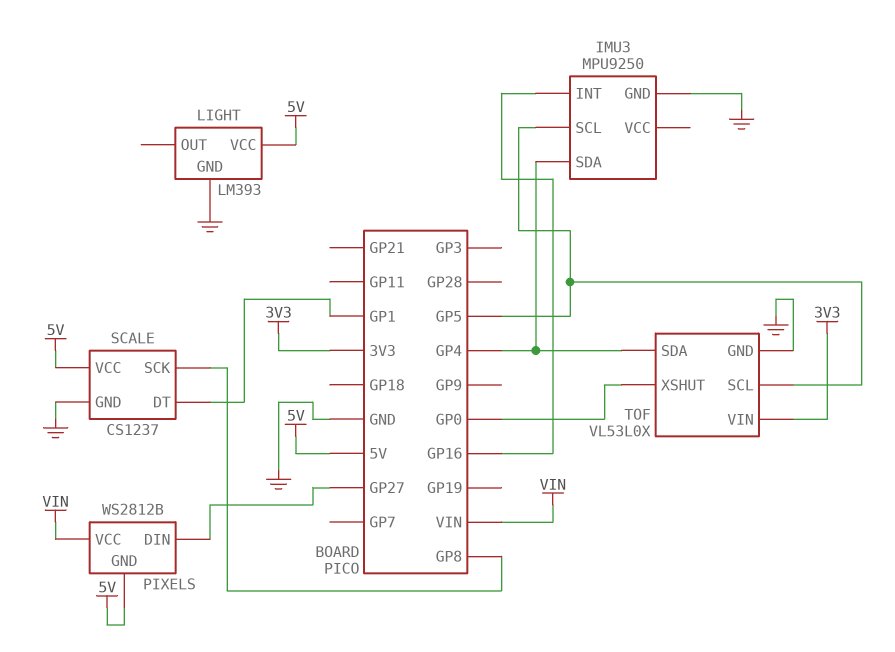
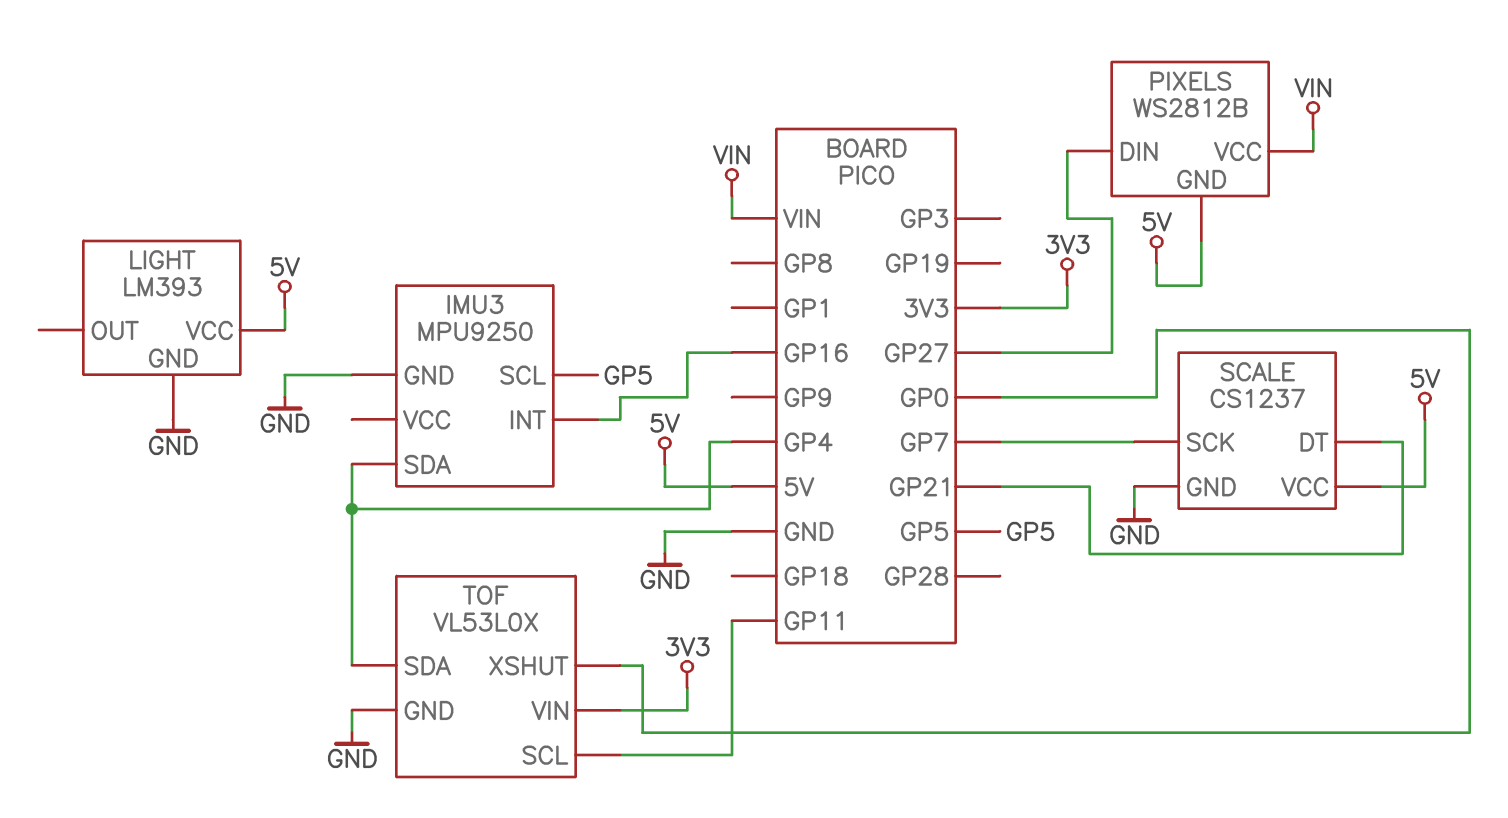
SCALE pin DT: GP1 -> GP21
SCALE pin SCK: GP8 -> GP7
TOF pin SCL: GP5 -> GP11

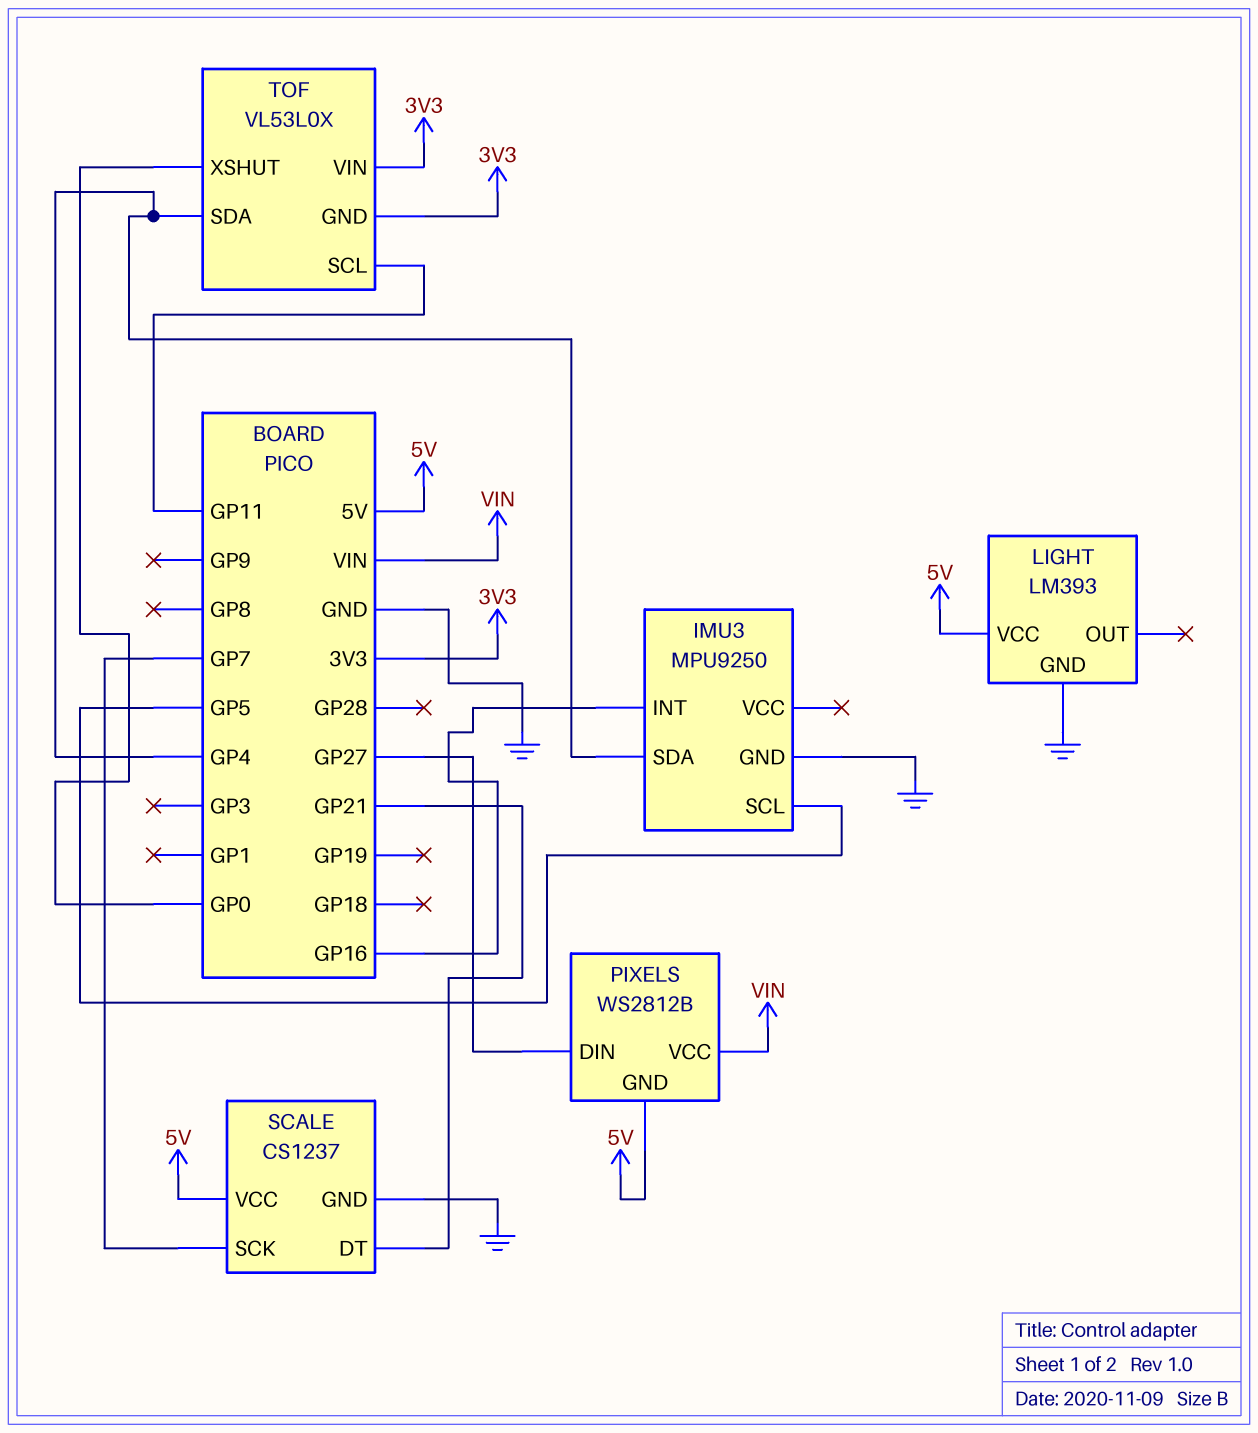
TOF pin GND: GND -> 3V3

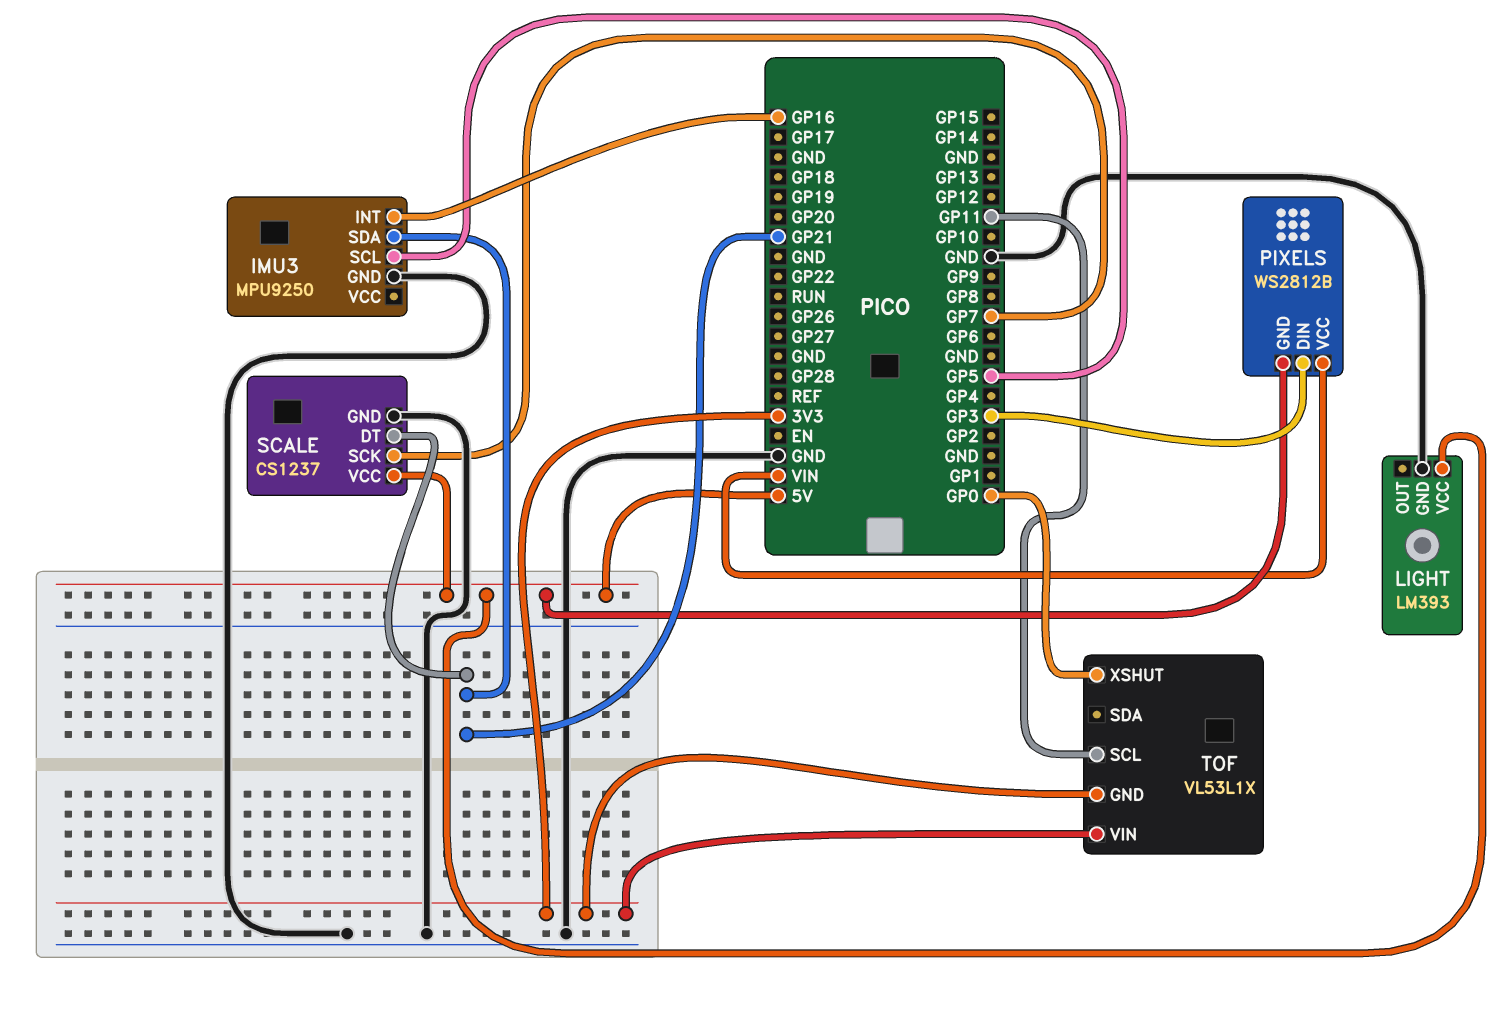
IMU3 pin SDA: GP4 -> GP21
PIXELS pin DIN: GP27 -> GP3
TOF: VL53L0X -> VL53L1X
TOF pin SDA: GP4 -> none

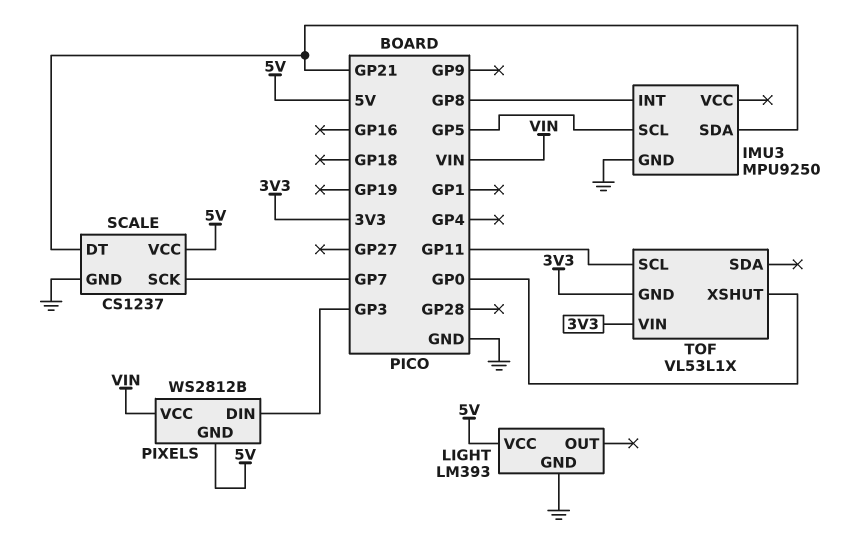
IMU3 pin INT: GP16 -> GP8

